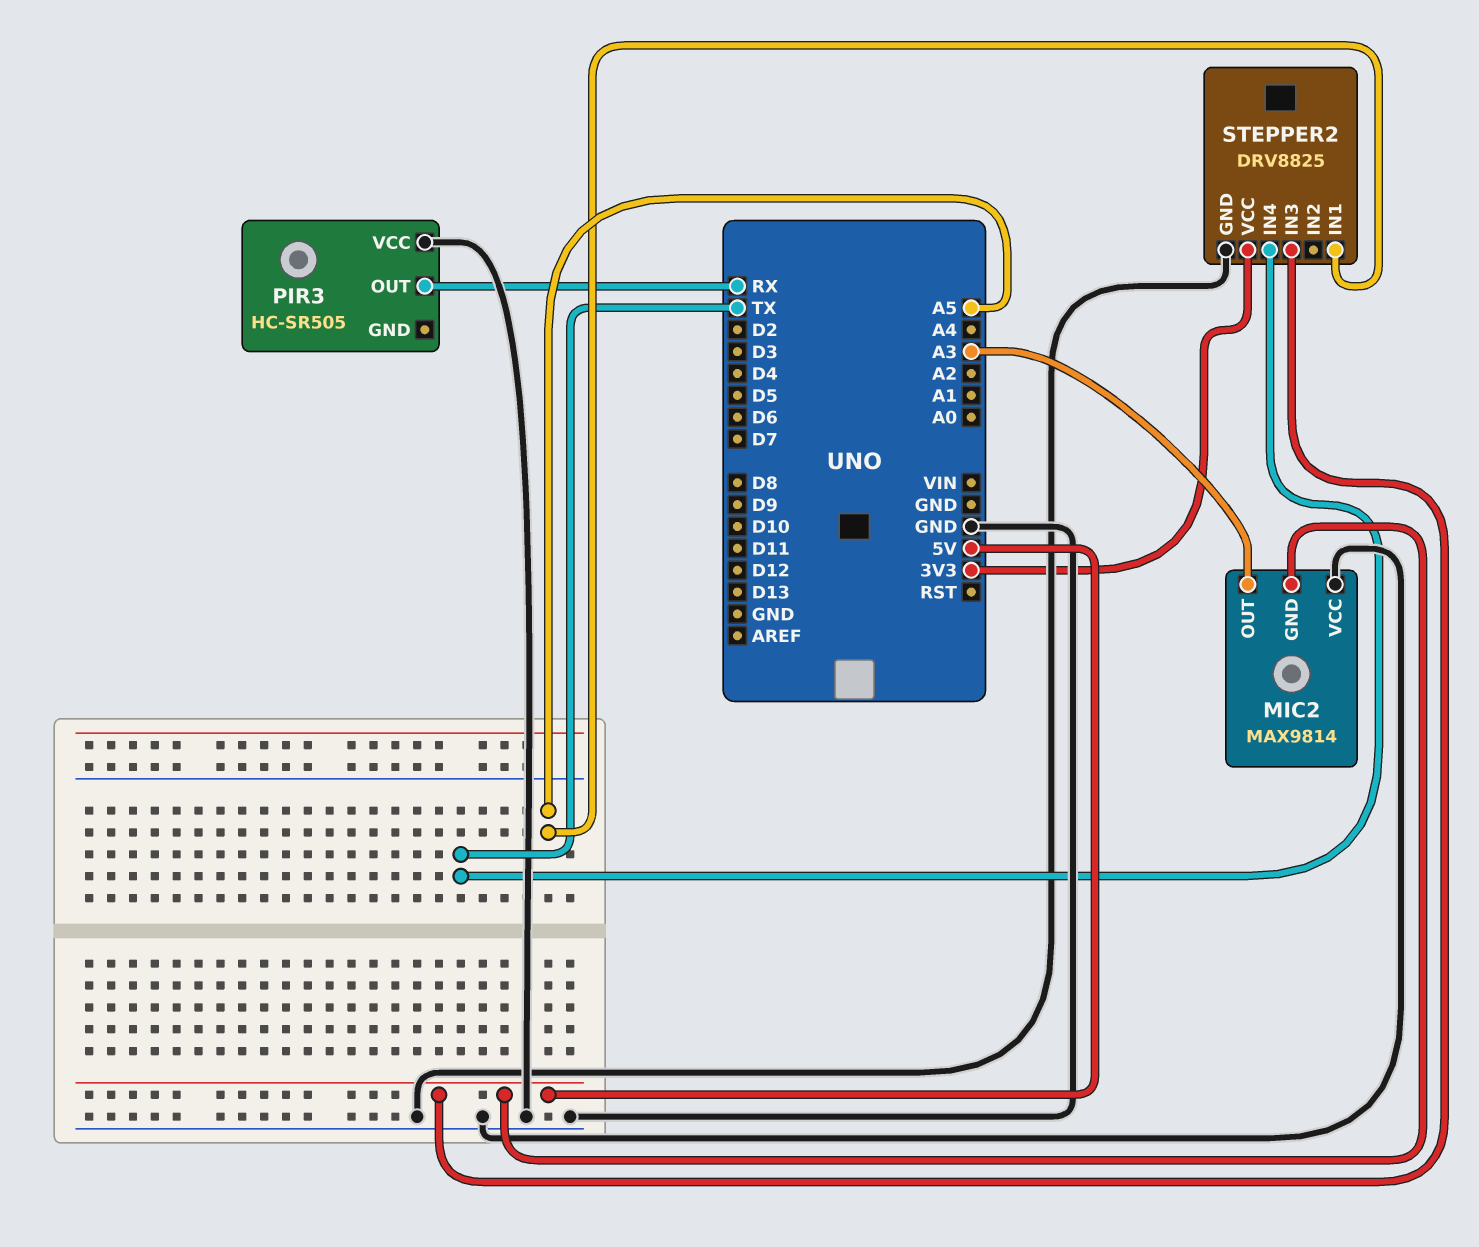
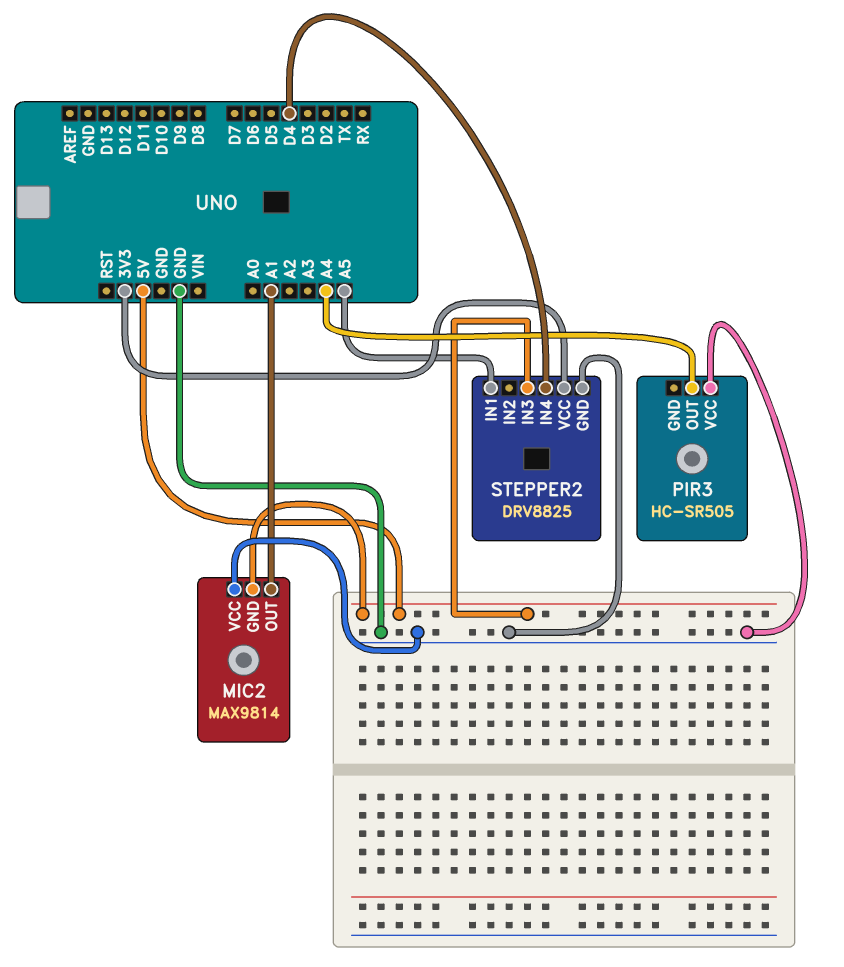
MIC2 pin OUT: A3 -> A1
PIR3 pin OUT: RX -> A4
STEPPER2 pin IN4: TX -> D4

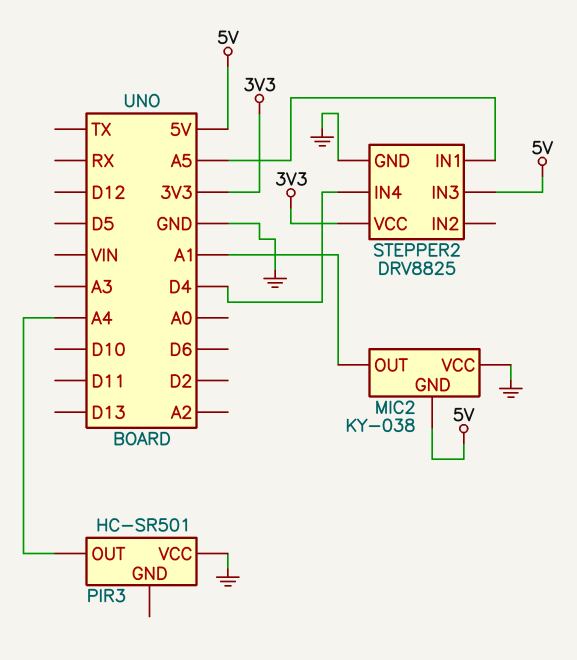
MIC2: MAX9814 -> KY-038
PIR3: HC-SR505 -> HC-SR501

